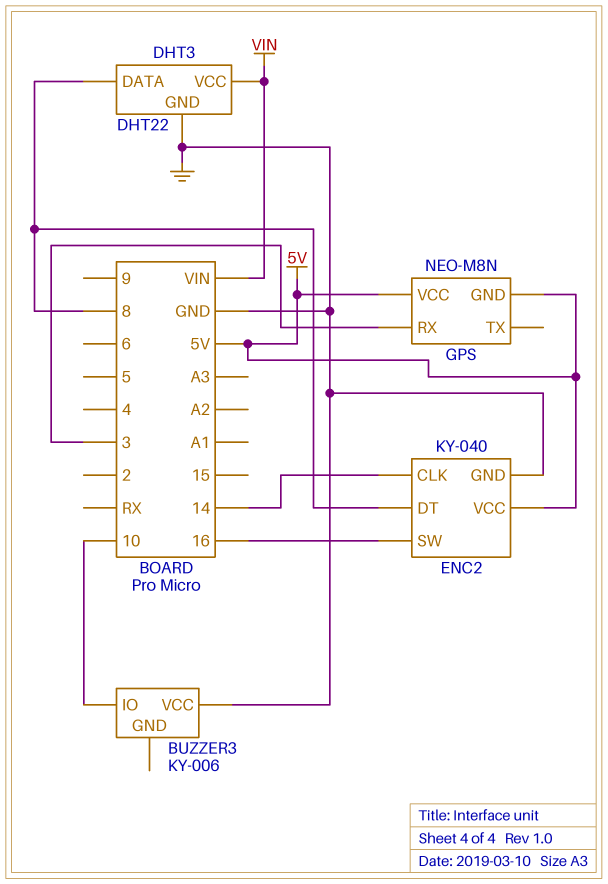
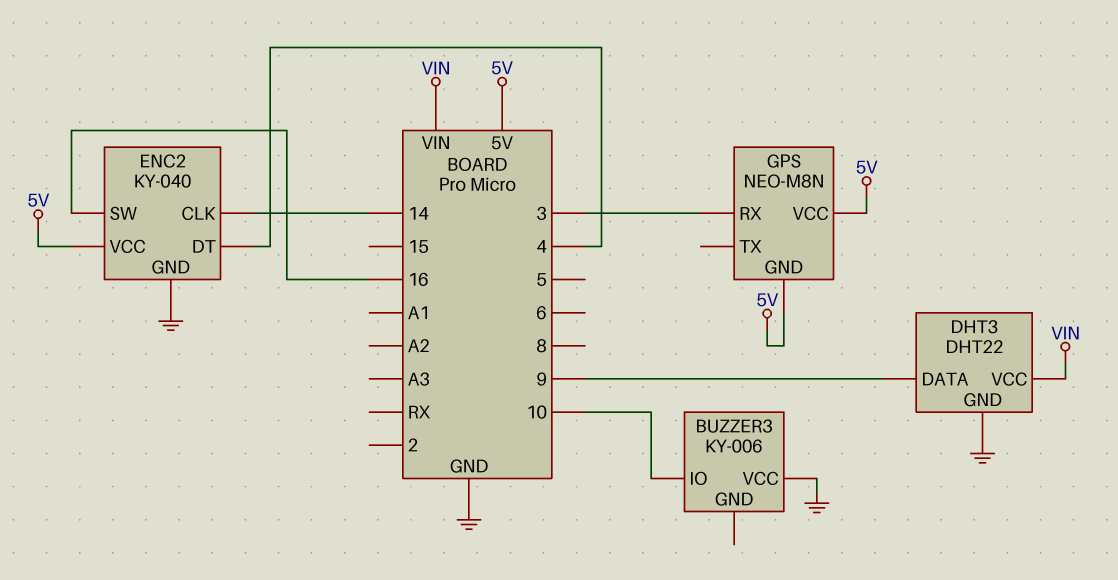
DHT3 pin DATA: 8 -> 9
ENC2 pin DT: 8 -> 4

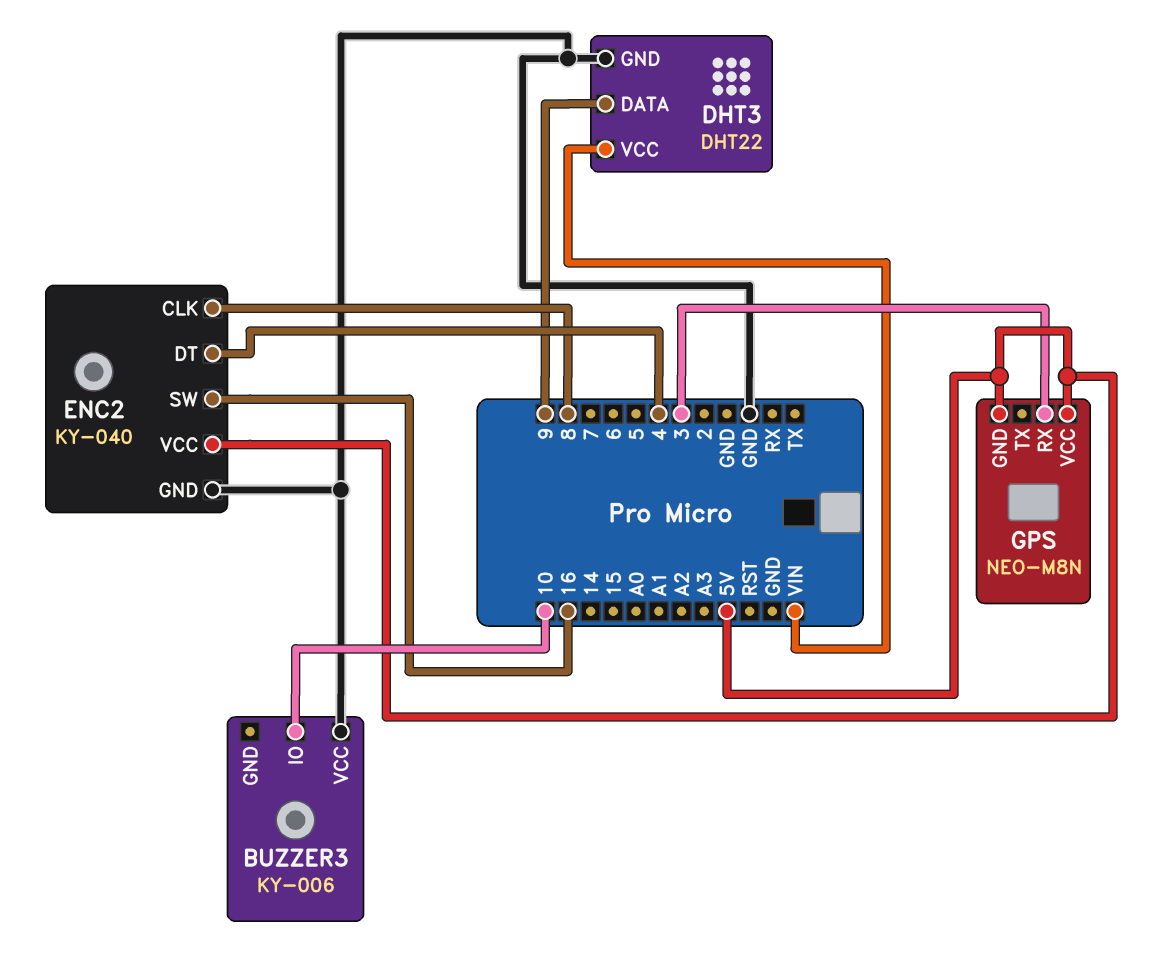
ENC2 pin CLK: 14 -> 8

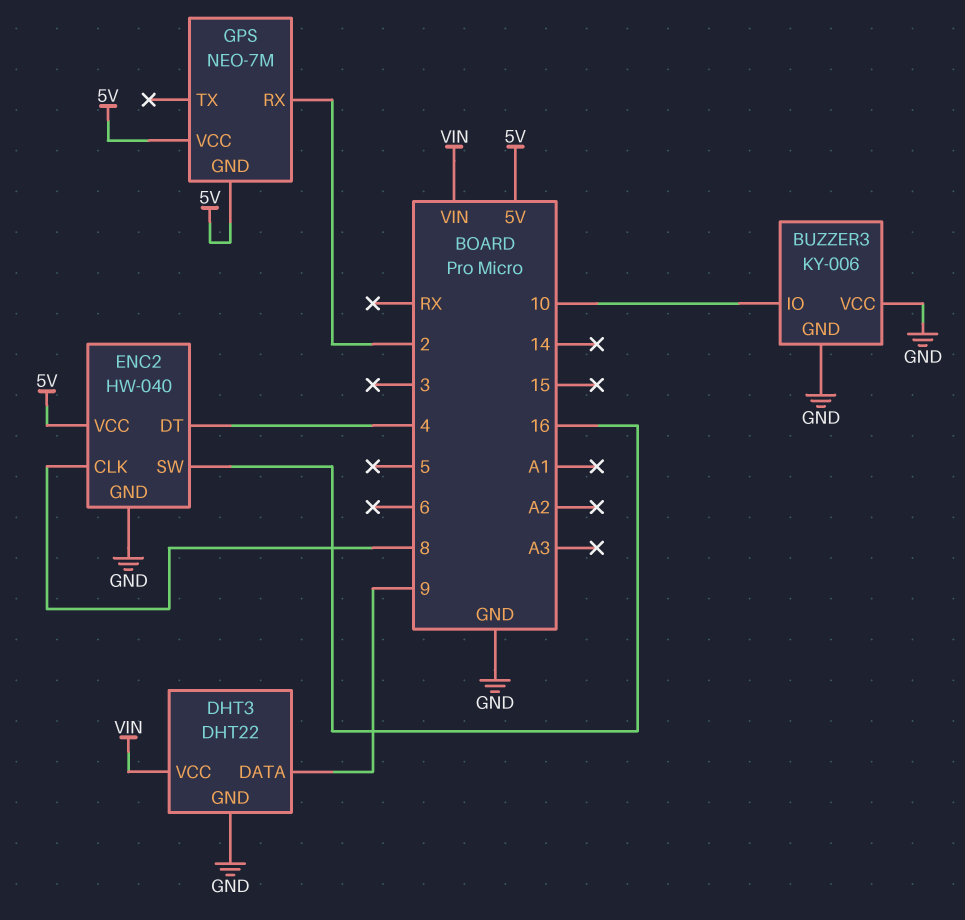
BUZZER3 pin GND: none -> GND
ENC2: KY-040 -> HW-040
GPS: NEO-M8N -> NEO-7M
GPS pin RX: 3 -> 2

